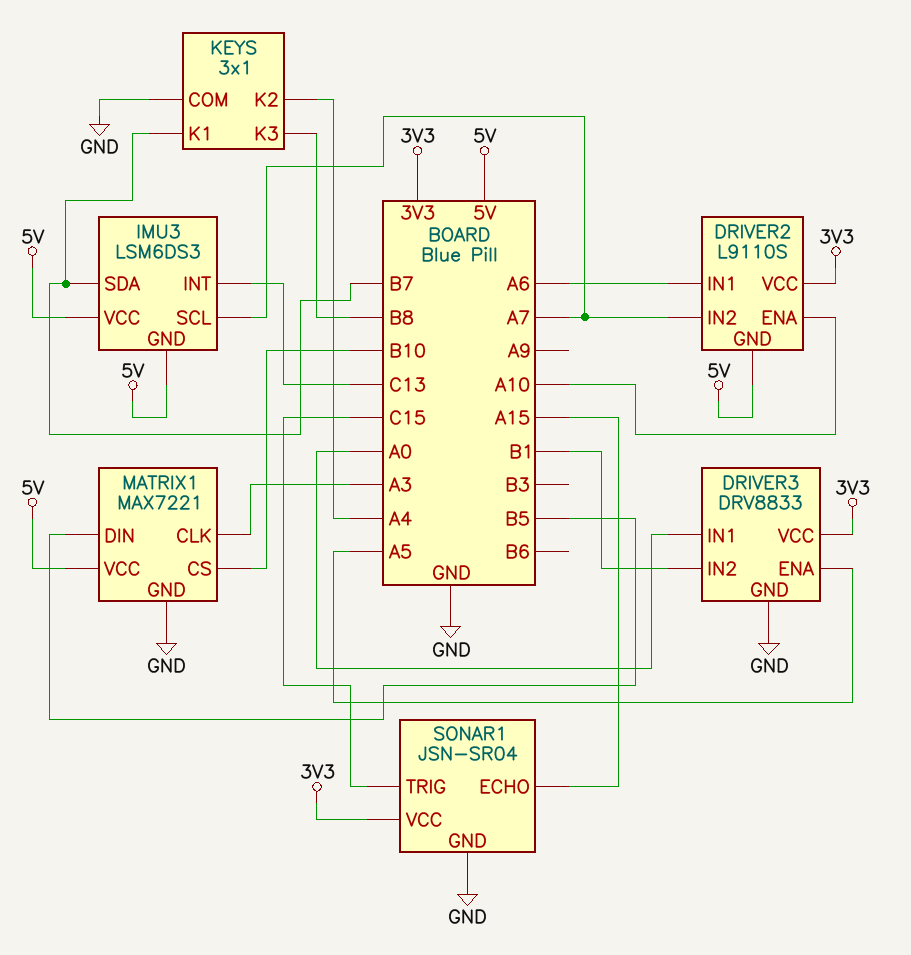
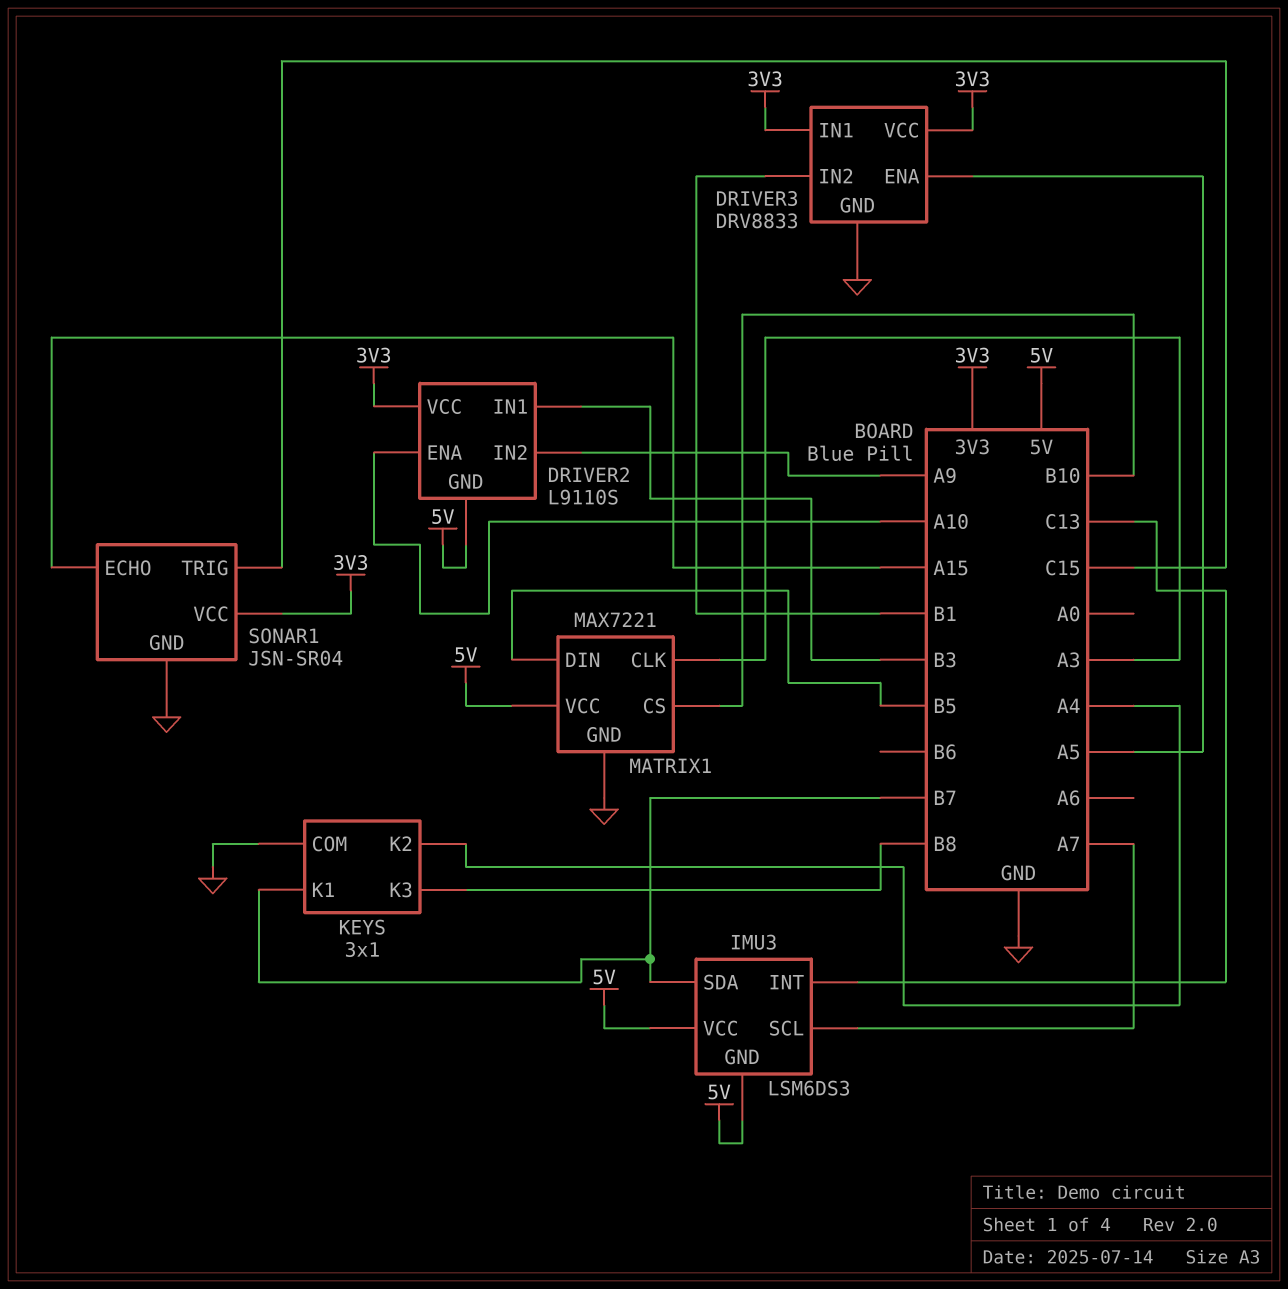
DRIVER2 pin IN1: A6 -> B3
DRIVER2 pin IN2: A7 -> A9
DRIVER3 pin IN1: A0 -> 3V3

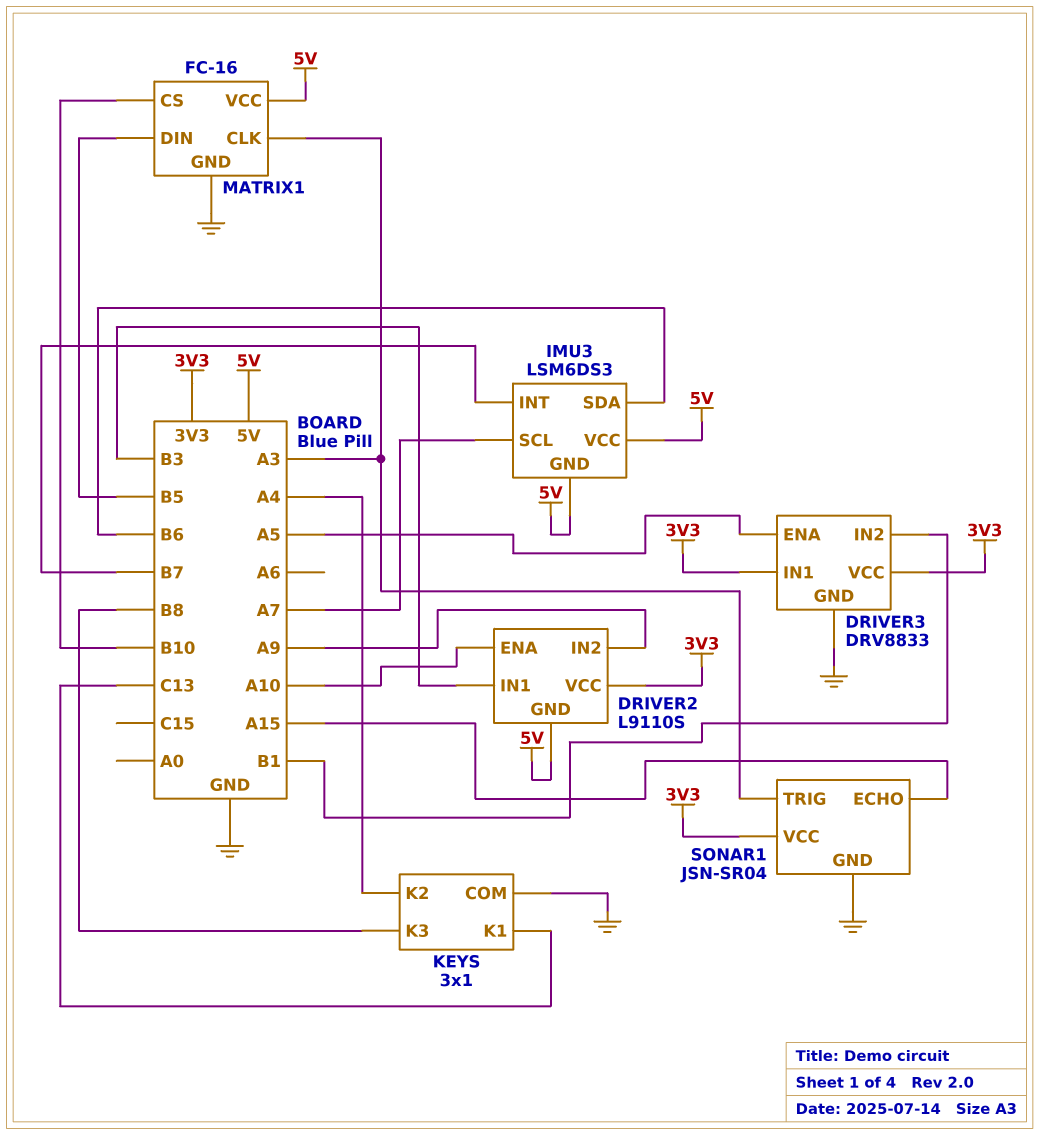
IMU3 pin INT: C13 -> B7
IMU3 pin SDA: B7 -> B6
KEYS pin K1: B7 -> C13
MATRIX1: MAX7221 -> FC-16
SONAR1 pin TRIG: C15 -> A3

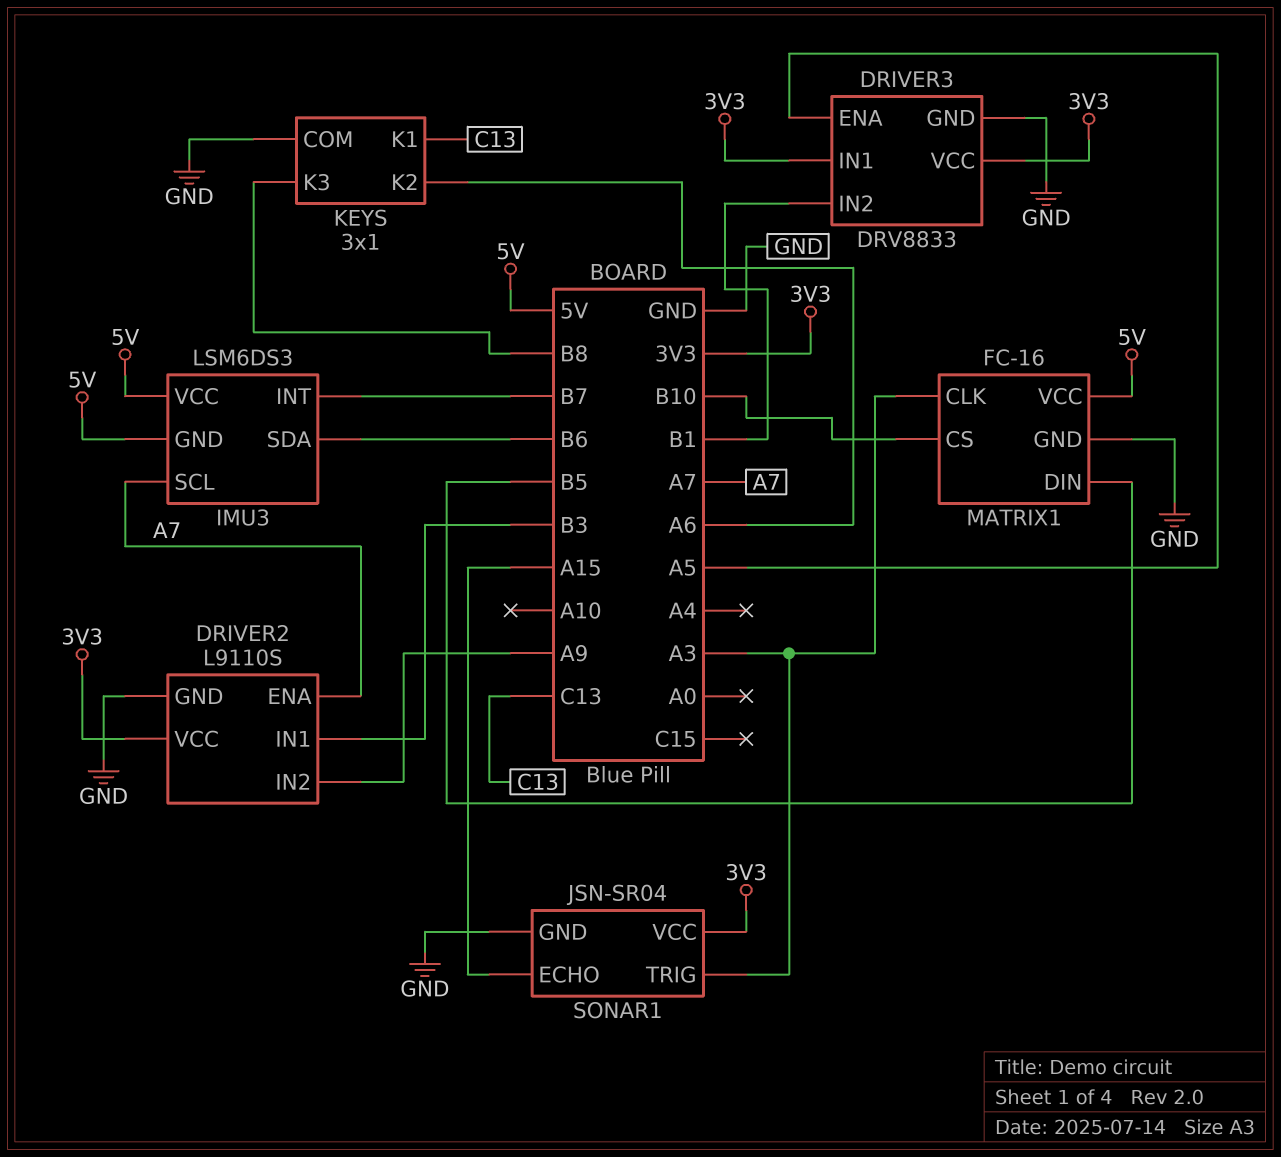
DRIVER2 pin ENA: A10 -> A7
DRIVER2 pin GND: 5V -> GND
KEYS pin K2: A4 -> A6

